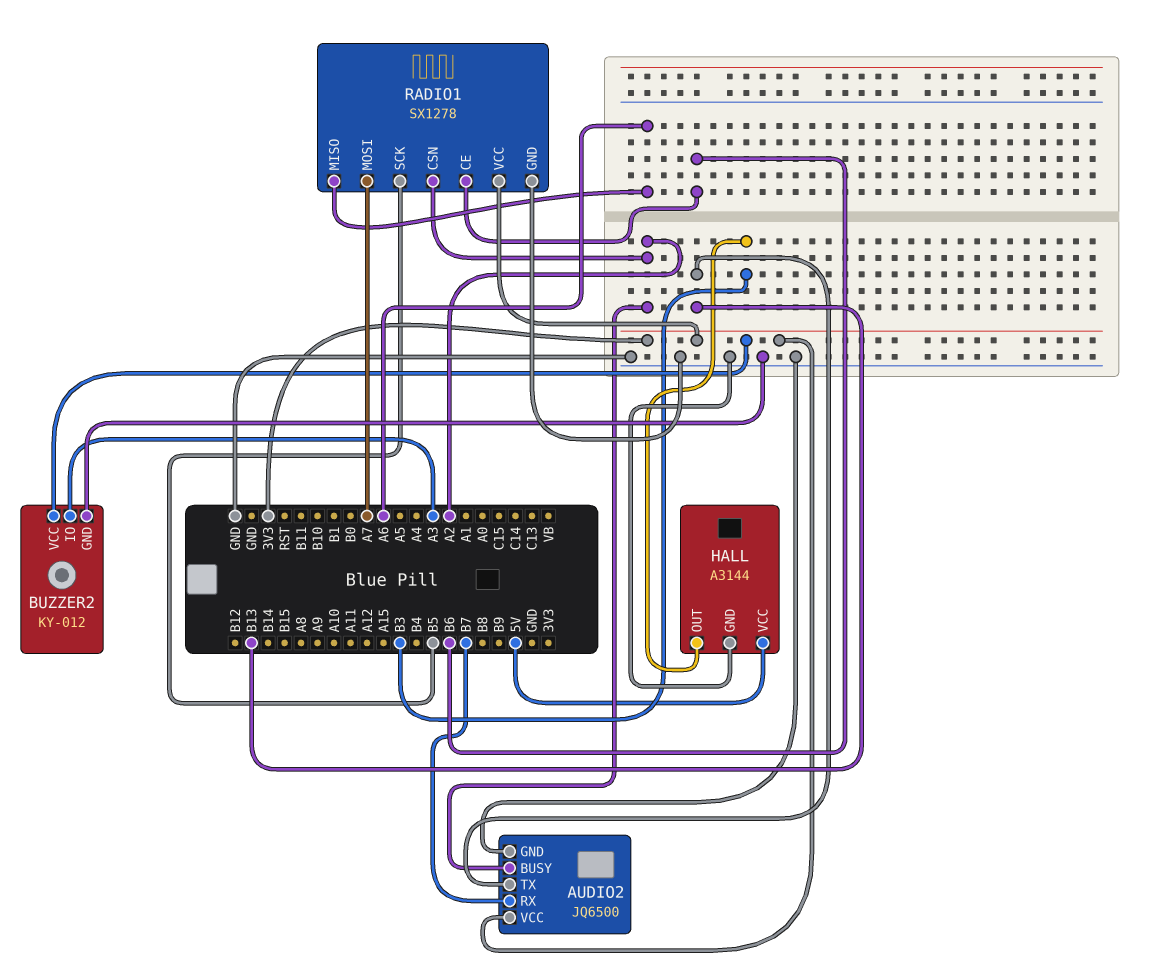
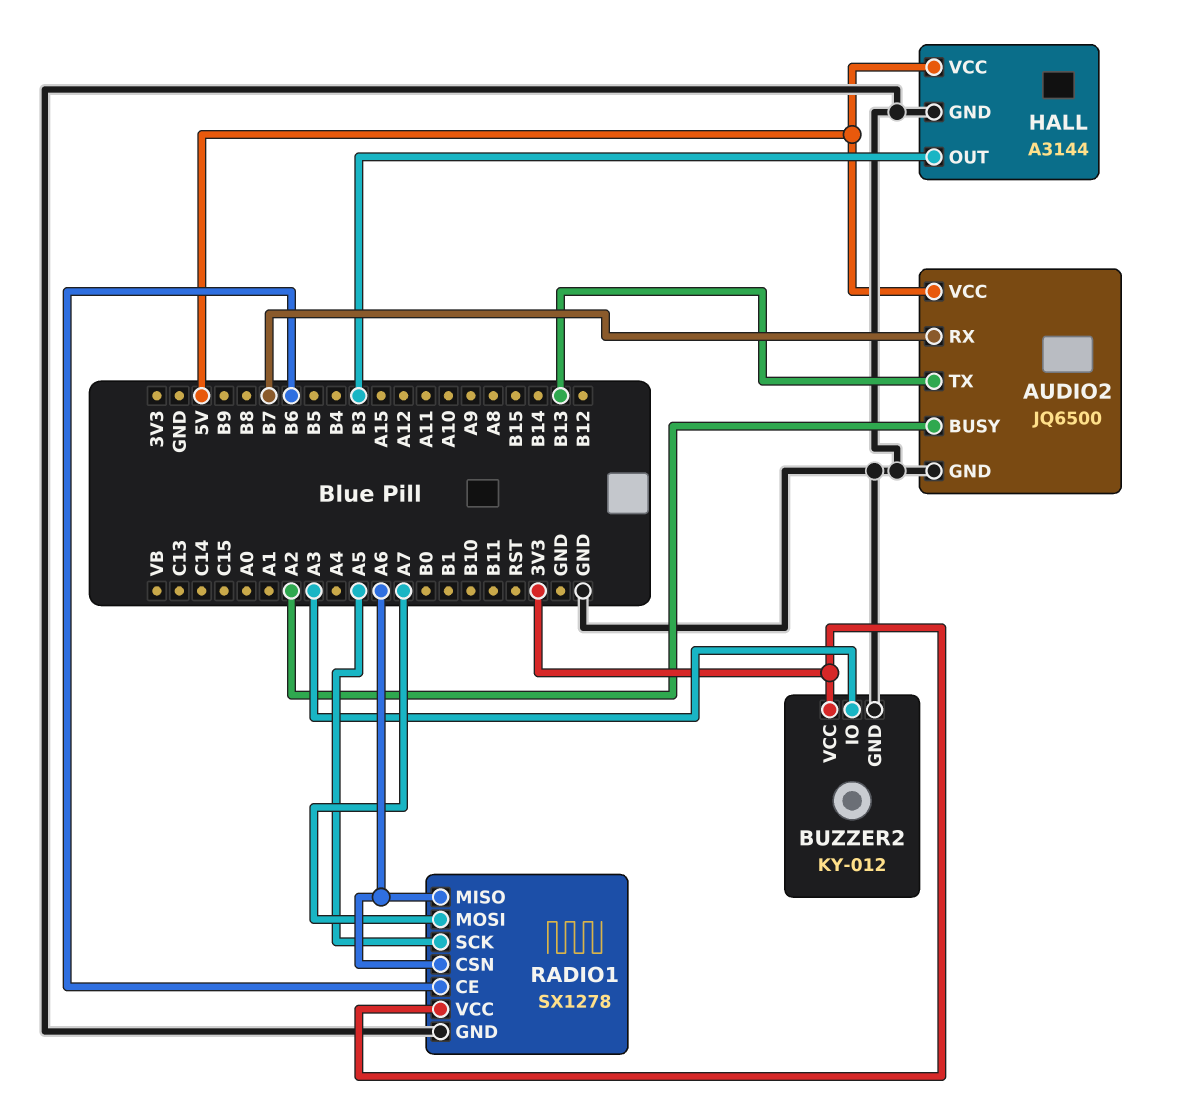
AUDIO2 pin VCC: 3V3 -> 5V
RADIO1 pin CSN: A2 -> A6
RADIO1 pin SCK: B5 -> A5

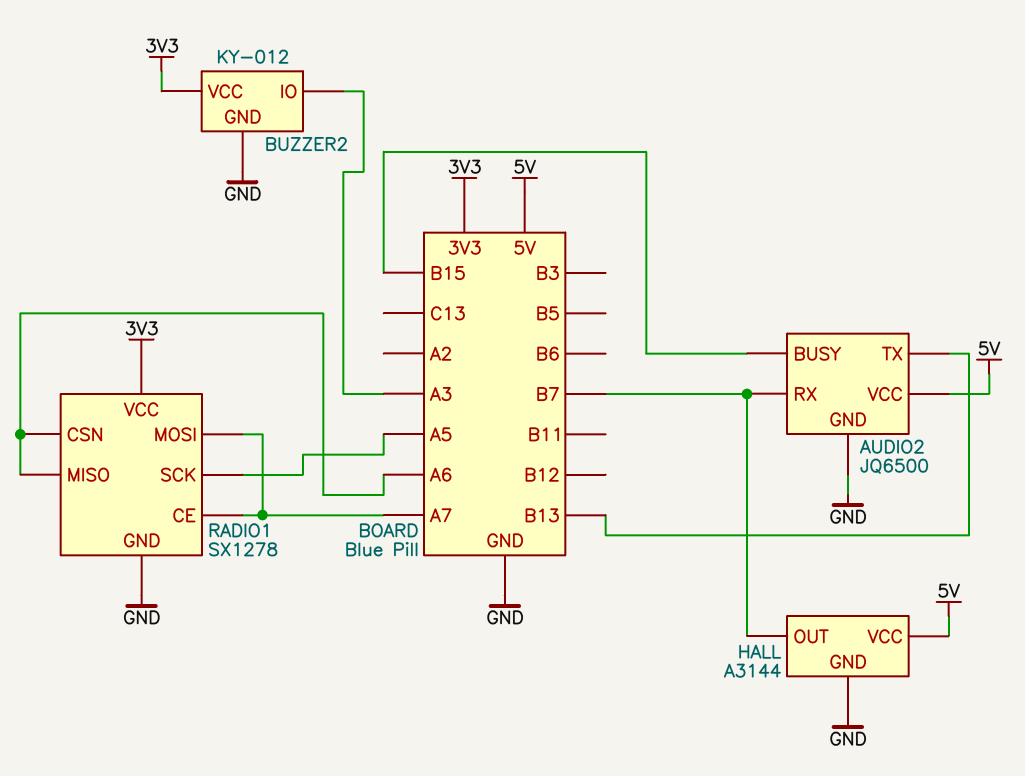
AUDIO2 pin BUSY: A2 -> B15
HALL pin OUT: B3 -> B7
RADIO1 pin CE: B6 -> A7

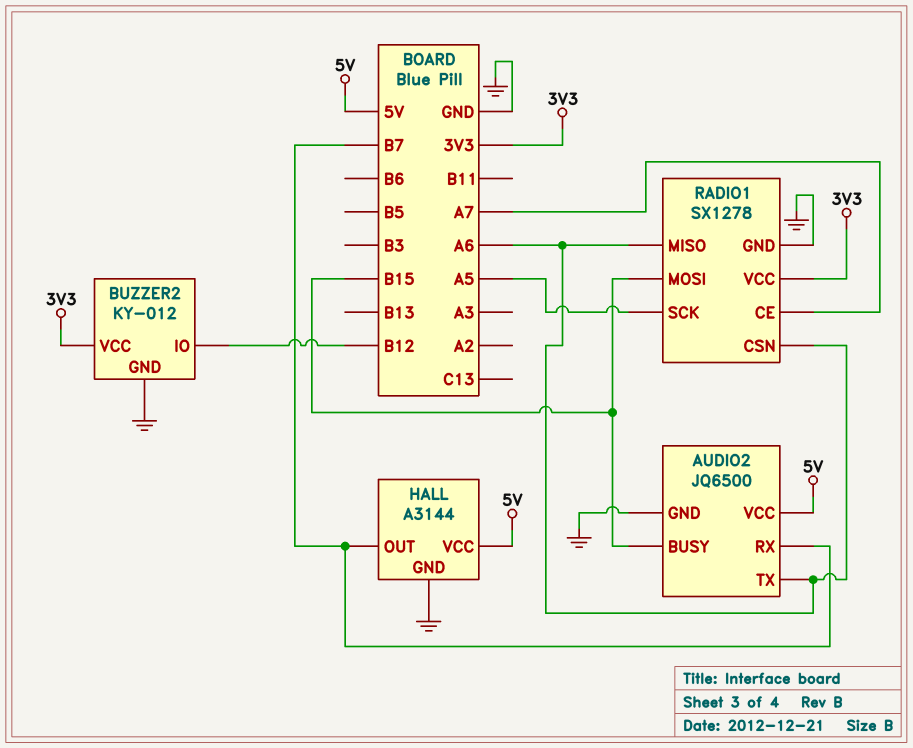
AUDIO2 pin TX: B13 -> A6
BUZZER2 pin IO: A3 -> B12
RADIO1 pin MOSI: A7 -> B15

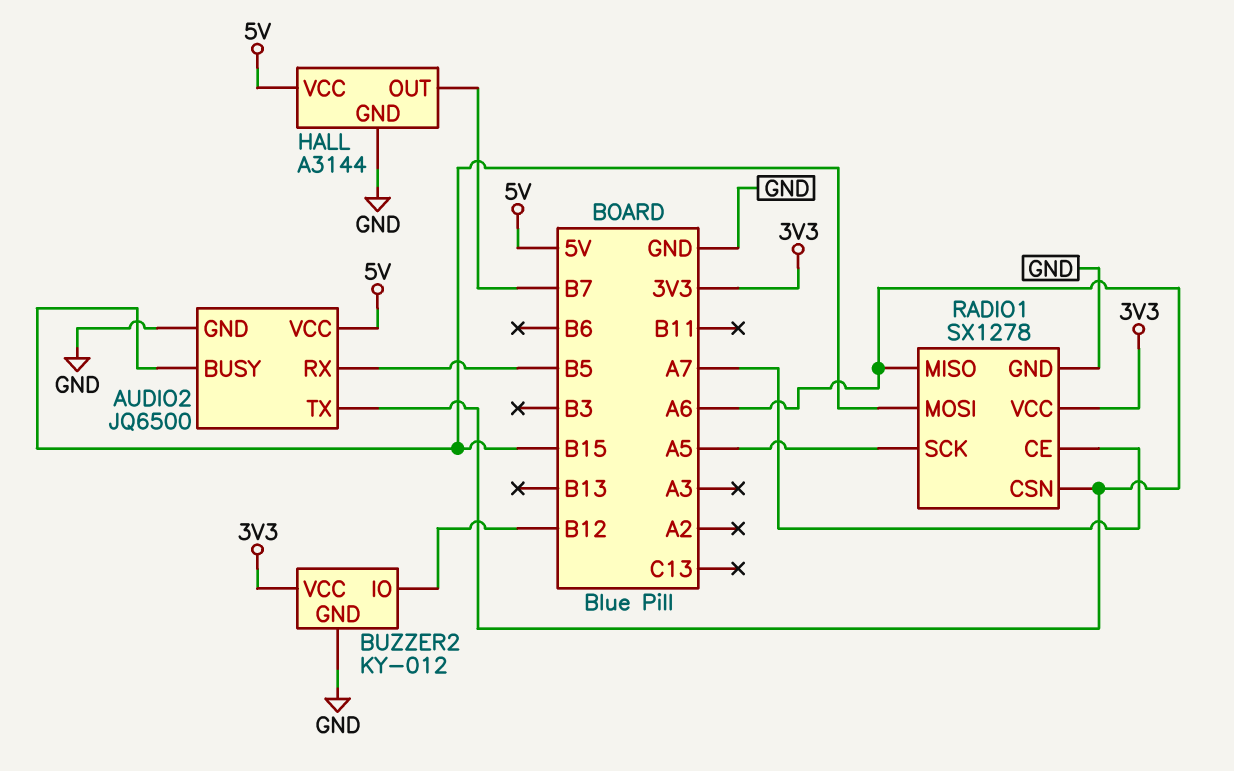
AUDIO2 pin RX: B7 -> B5

